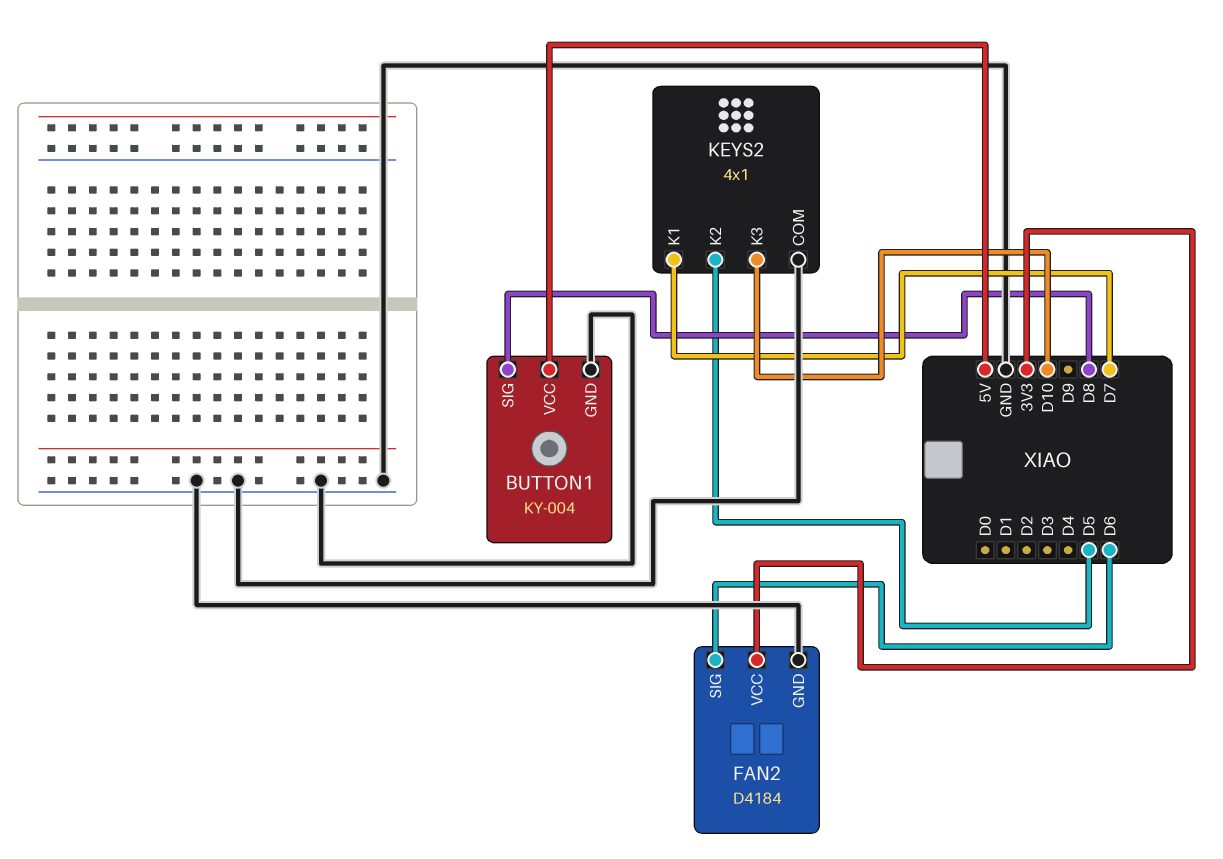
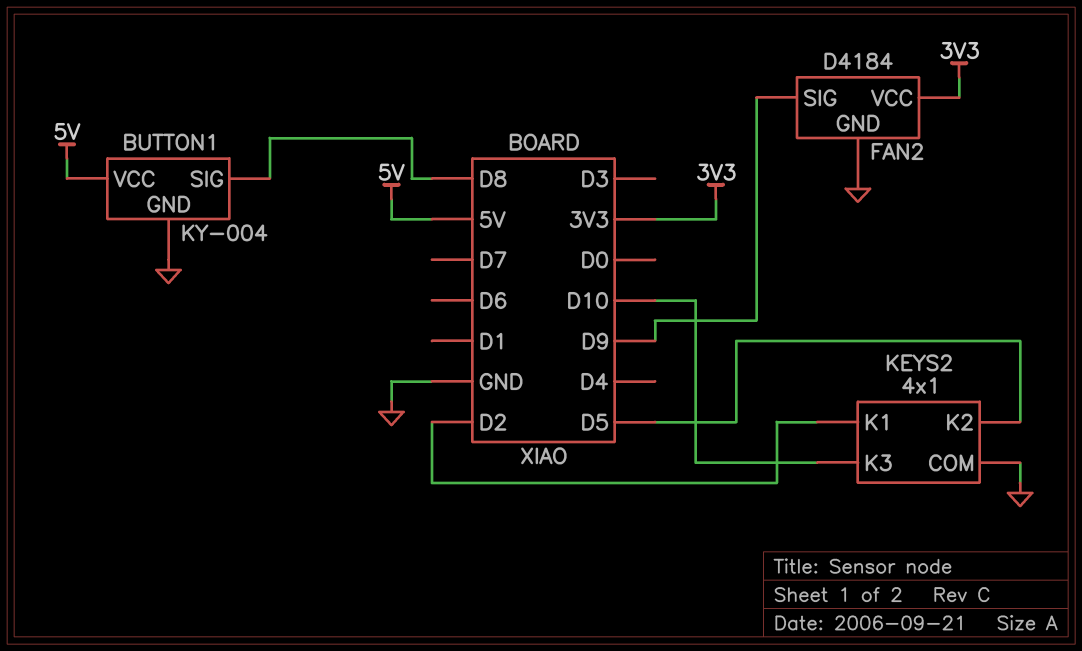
FAN2 pin SIG: D6 -> D9
KEYS2 pin K1: D7 -> D2

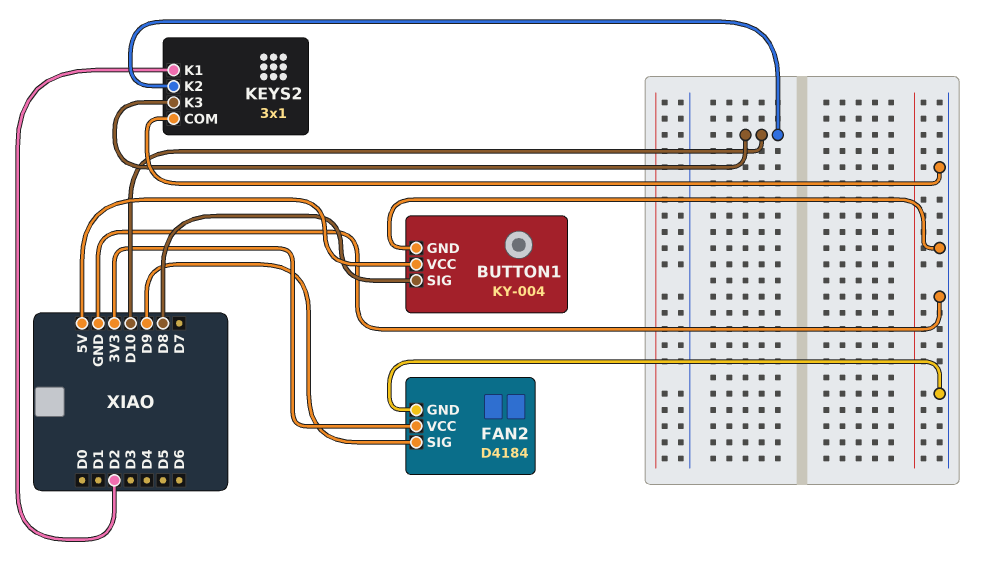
KEYS2: 4x1 -> 3x1
KEYS2 pin K2: D5 -> D10

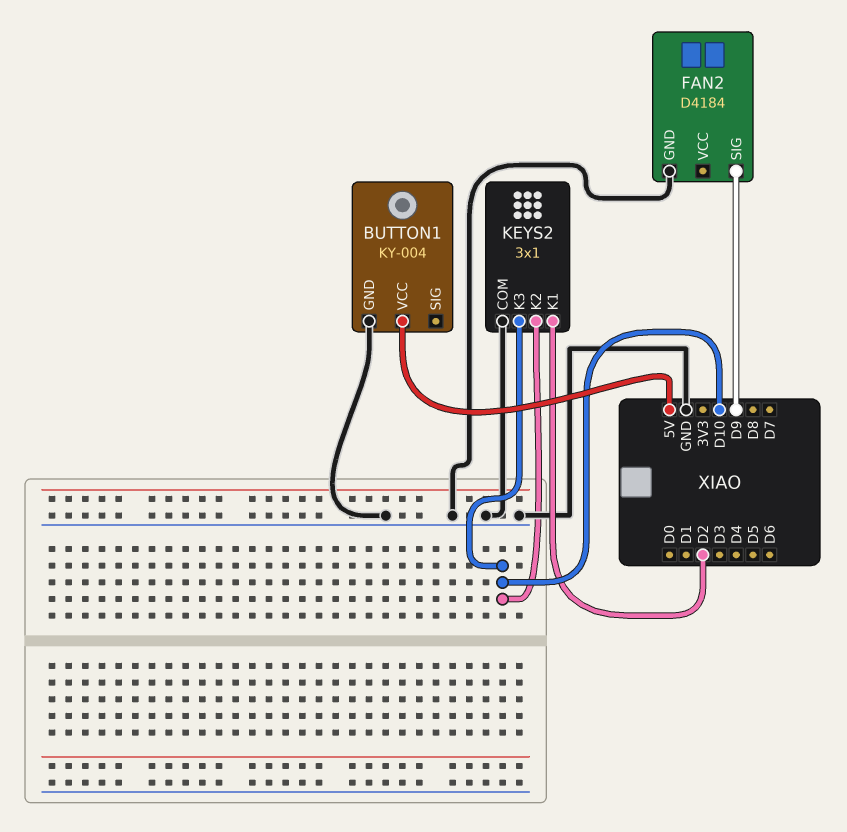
BUTTON1 pin SIG: D8 -> none
FAN2 pin VCC: 3V3 -> none

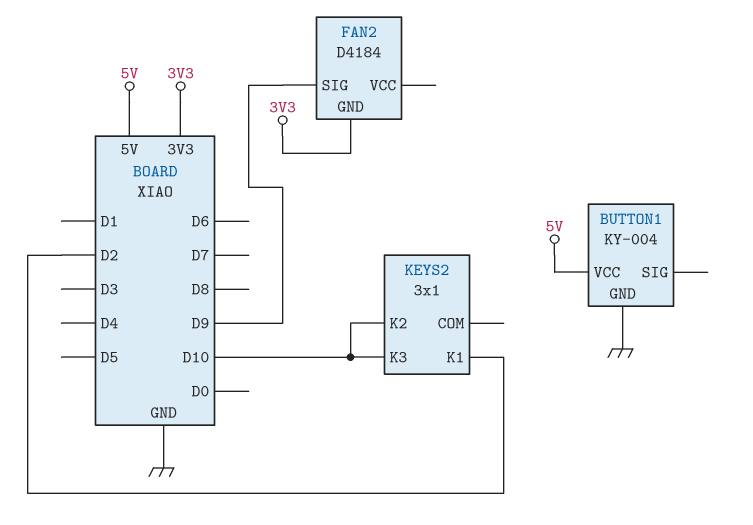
FAN2 pin GND: GND -> 3V3
KEYS2 pin COM: GND -> none

